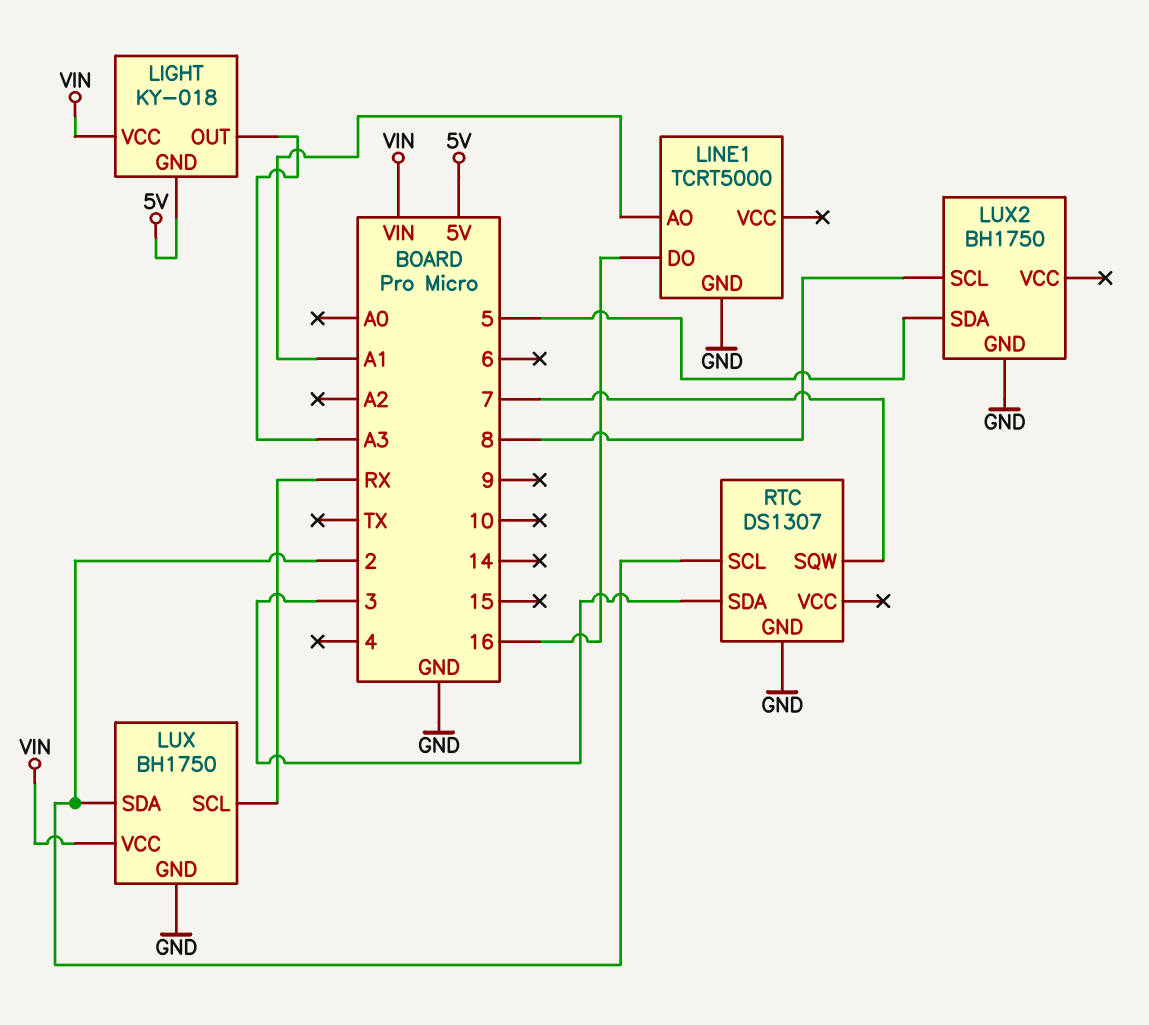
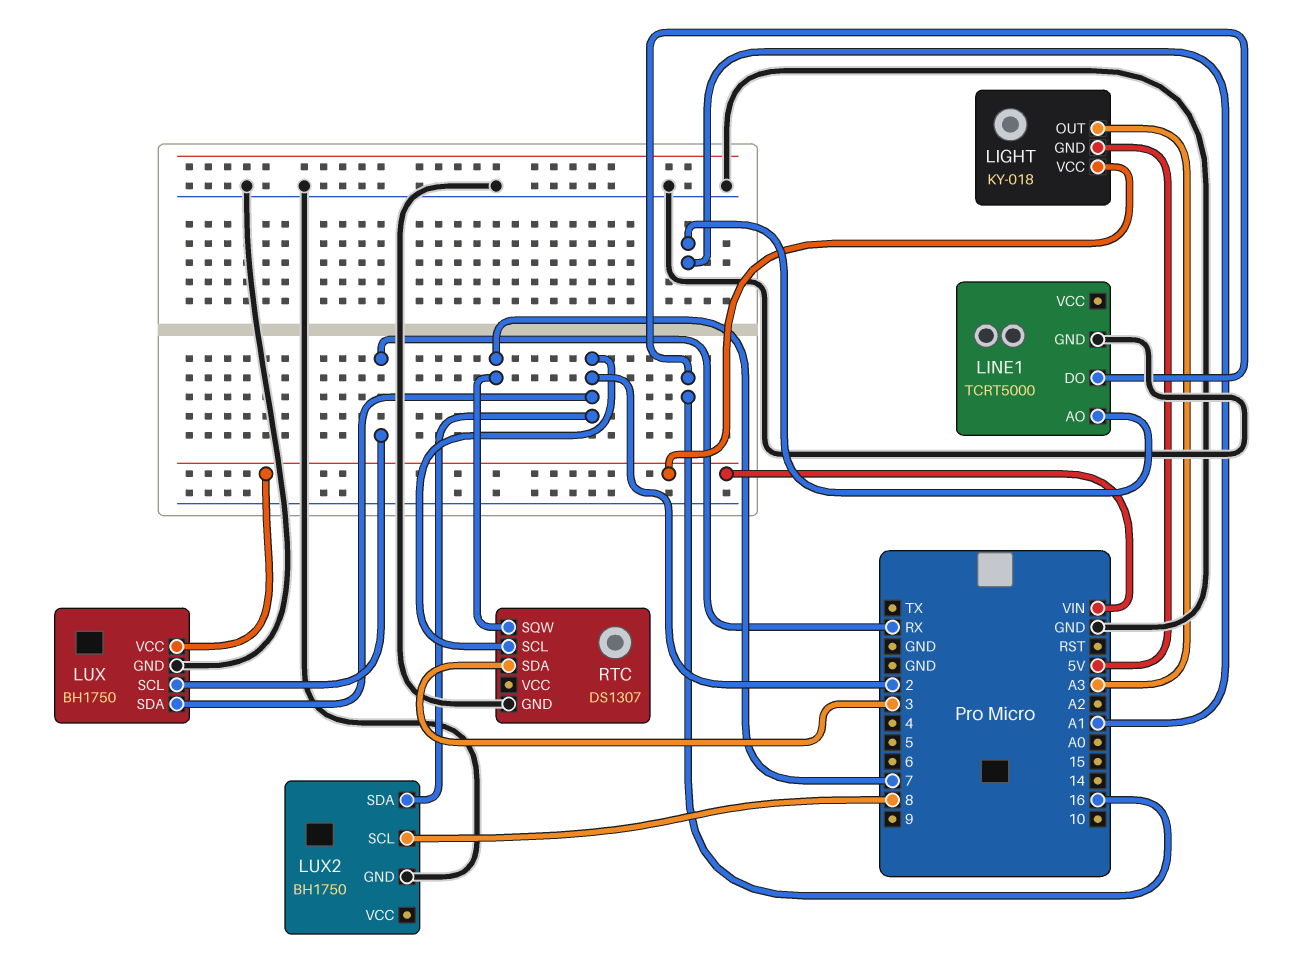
LUX2 pin SDA: 5 -> 2

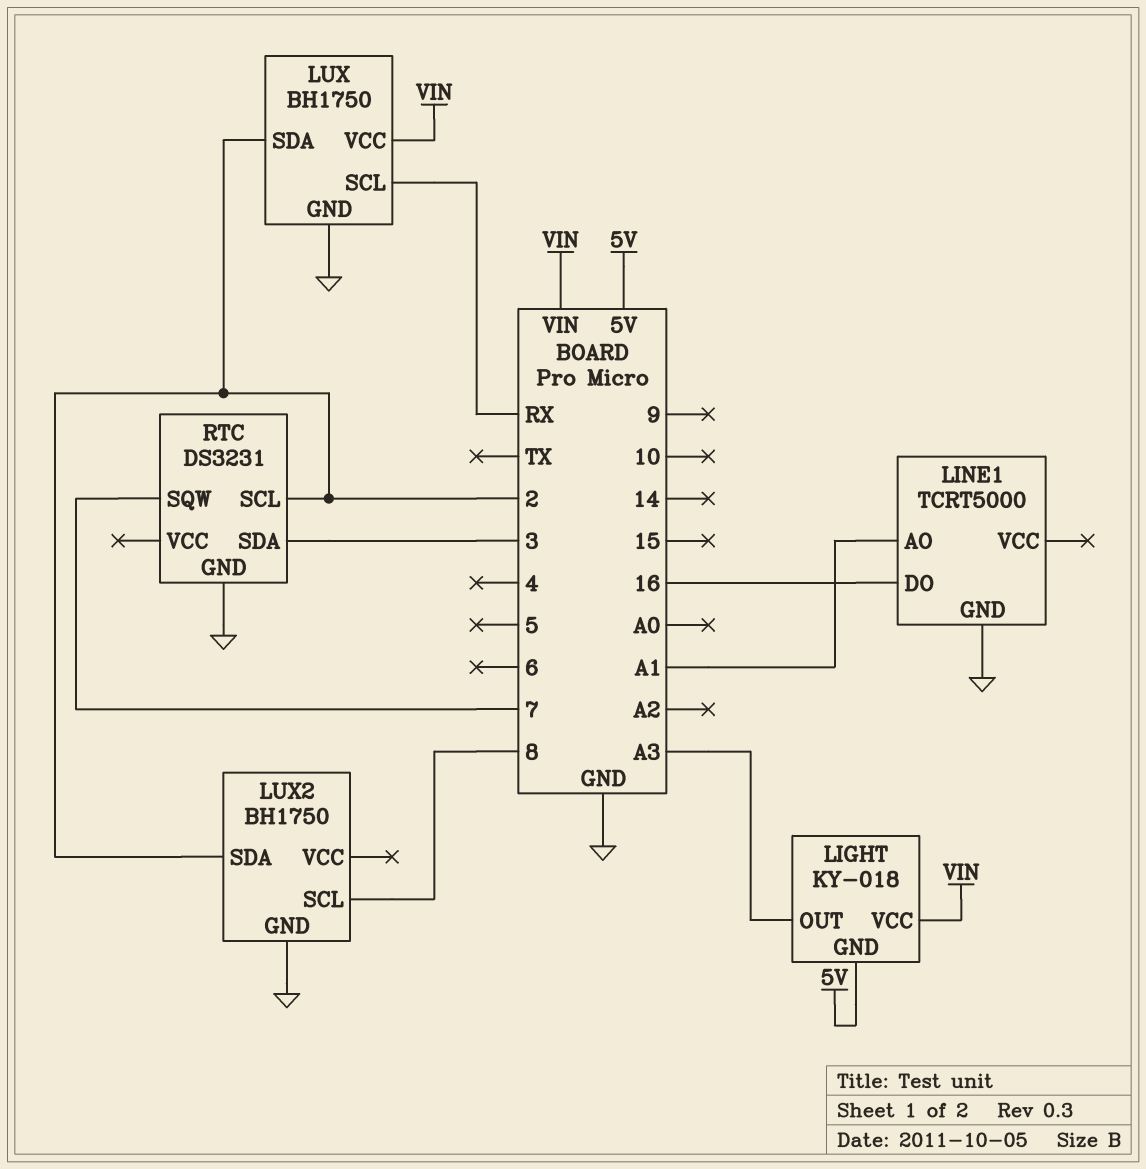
RTC: DS1307 -> DS3231

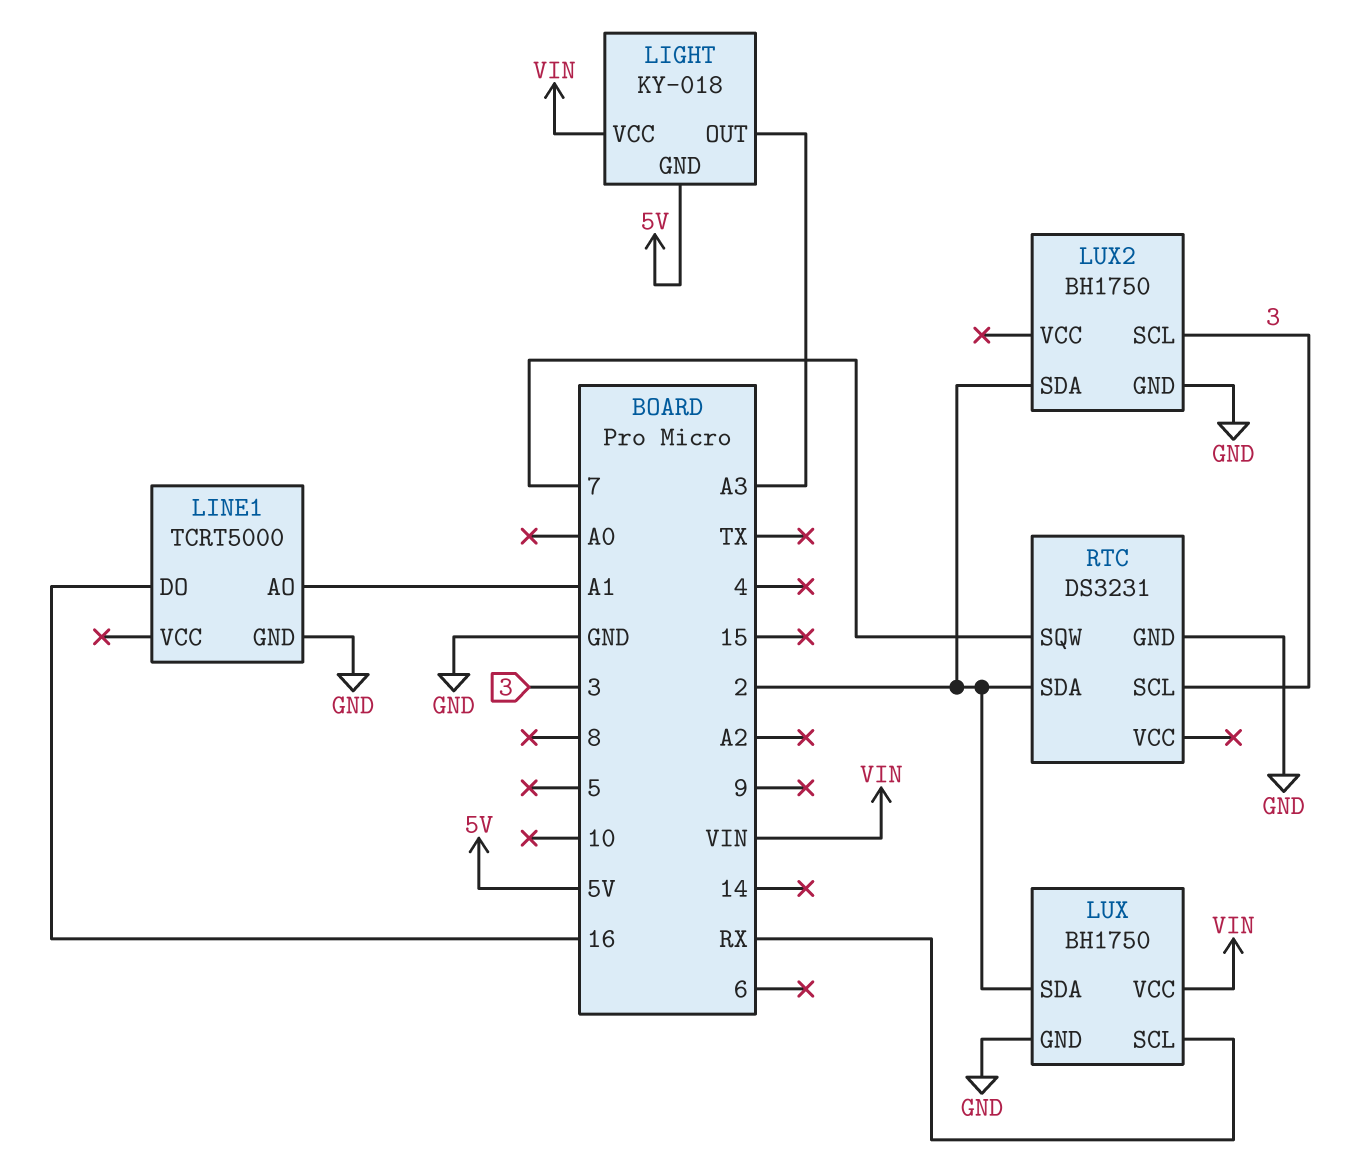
LUX2 pin SCL: 8 -> 3
RTC pin SCL: 2 -> 3
RTC pin SDA: 3 -> 2

